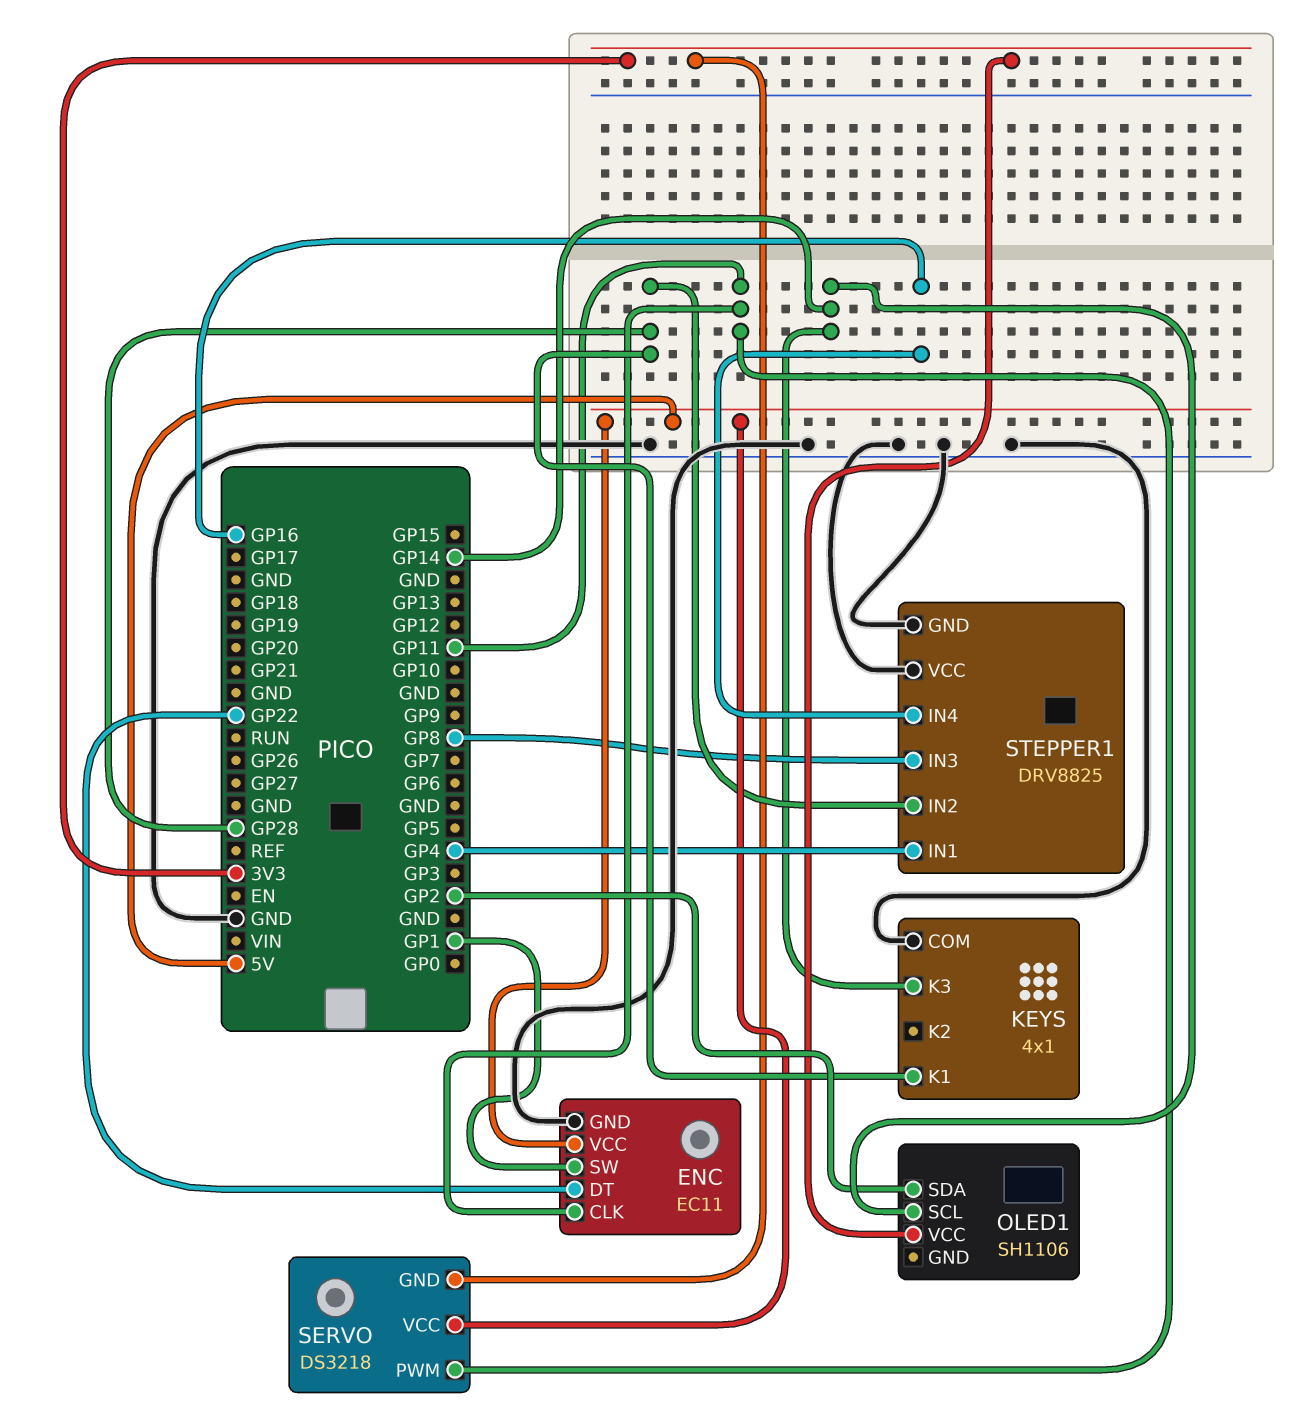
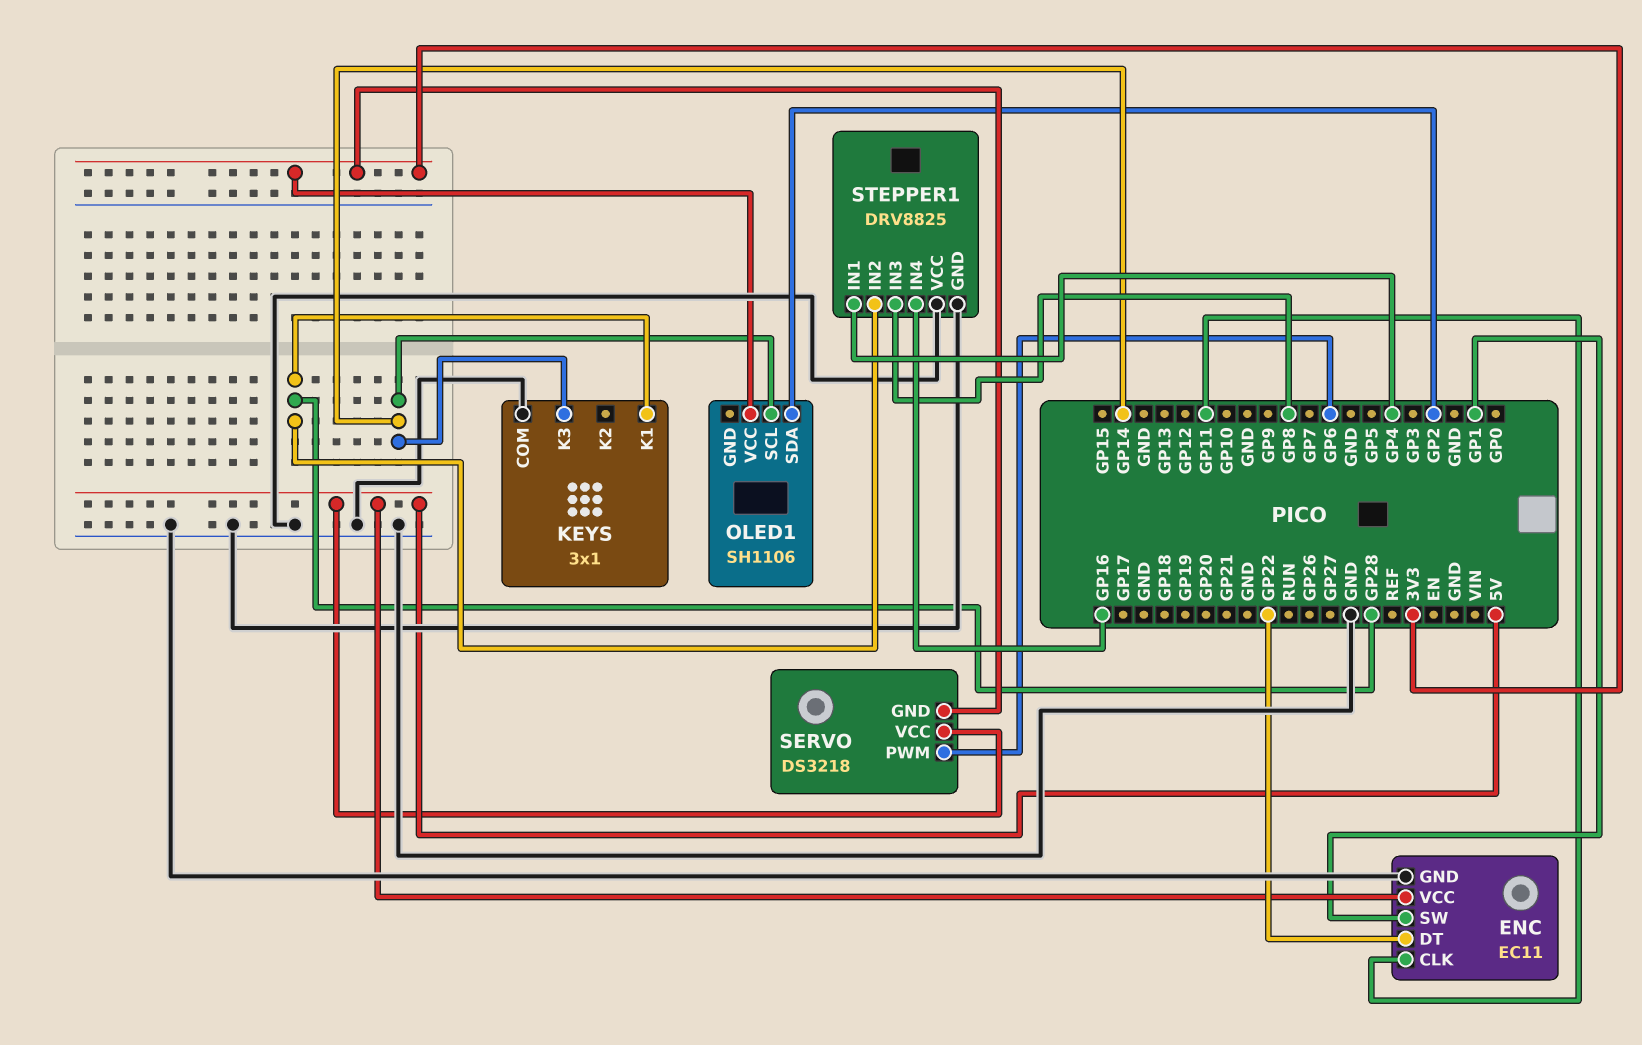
KEYS: 4x1 -> 3x1
SERVO pin PWM: GP11 -> GP6

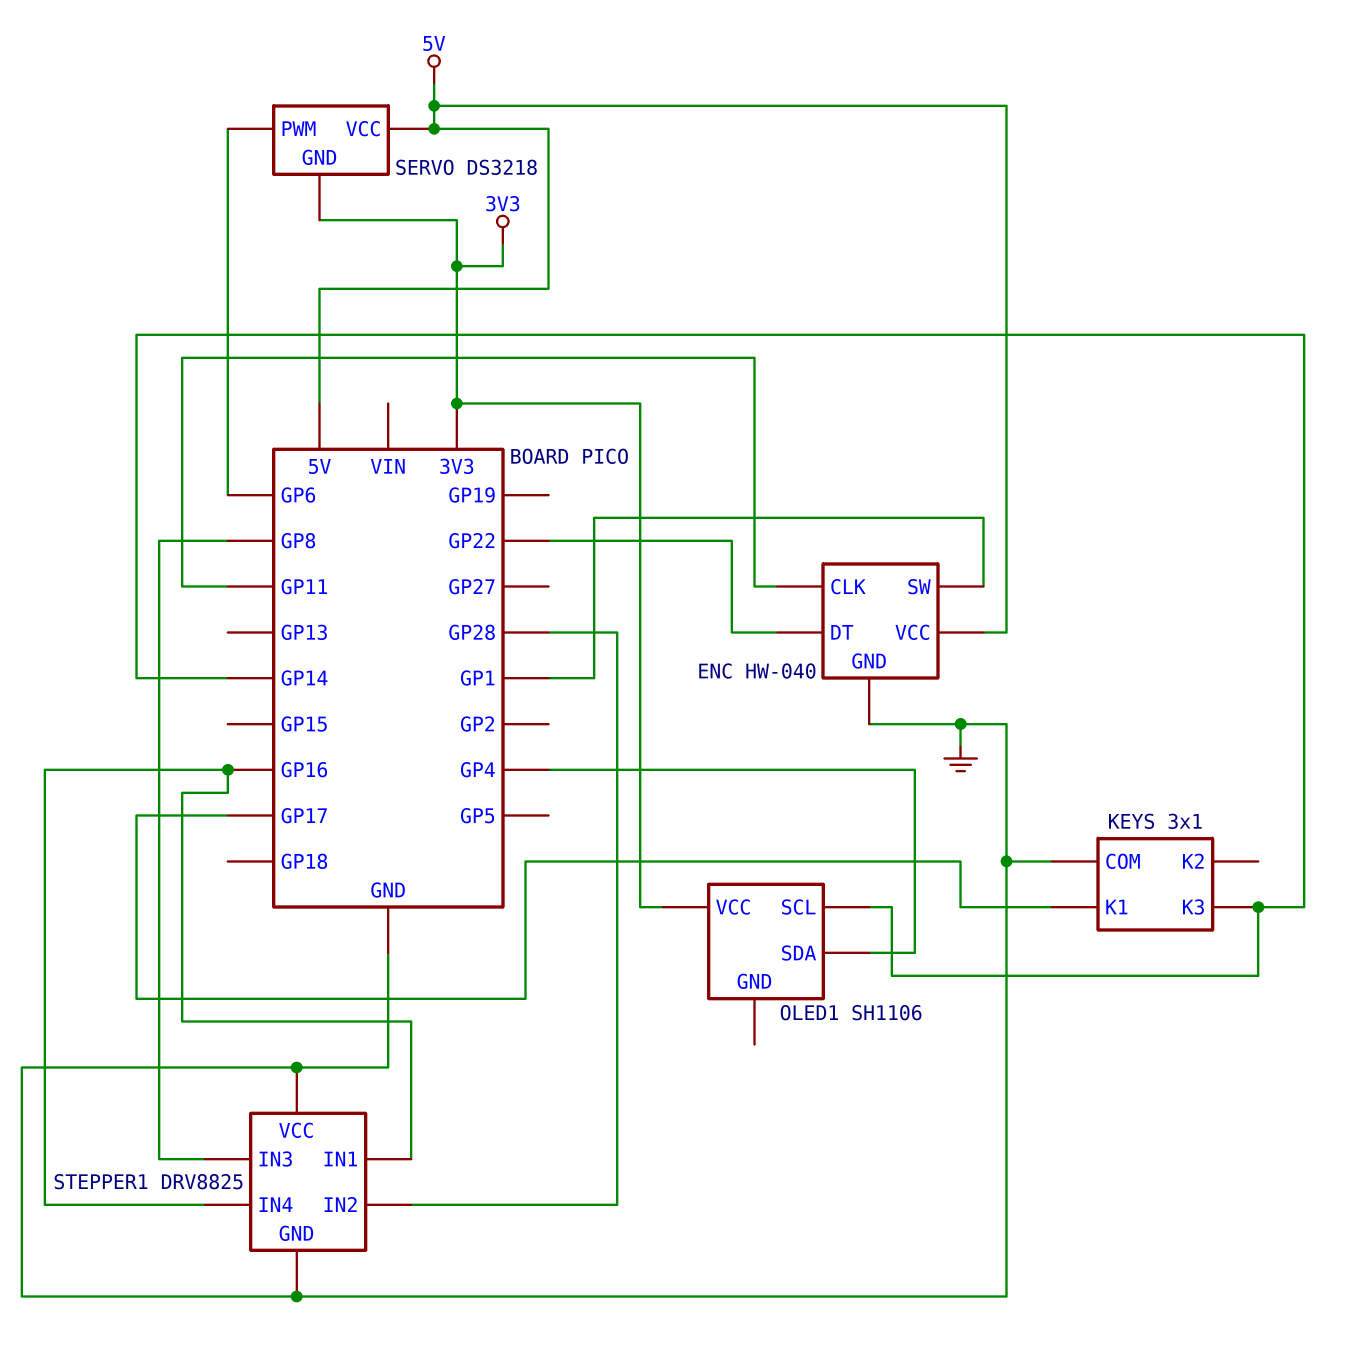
ENC: EC11 -> HW-040
KEYS pin K1: GP28 -> GP17
OLED1 pin SDA: GP2 -> GP4
STEPPER1 pin IN1: GP4 -> GP16

